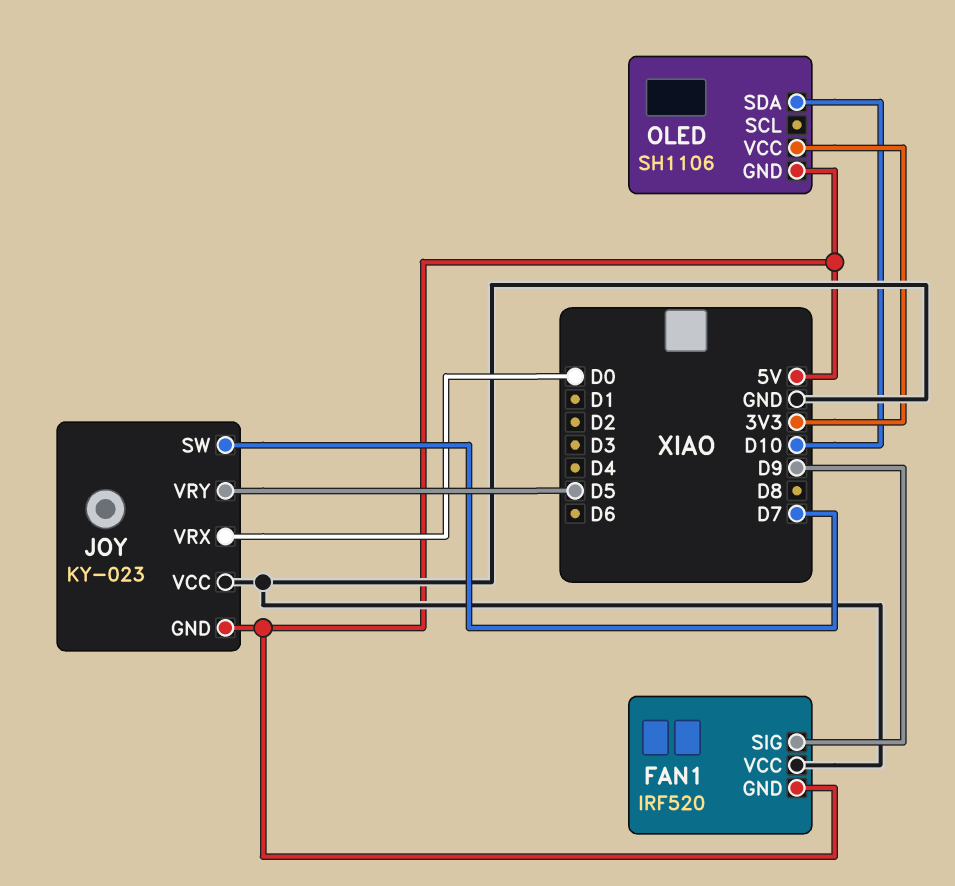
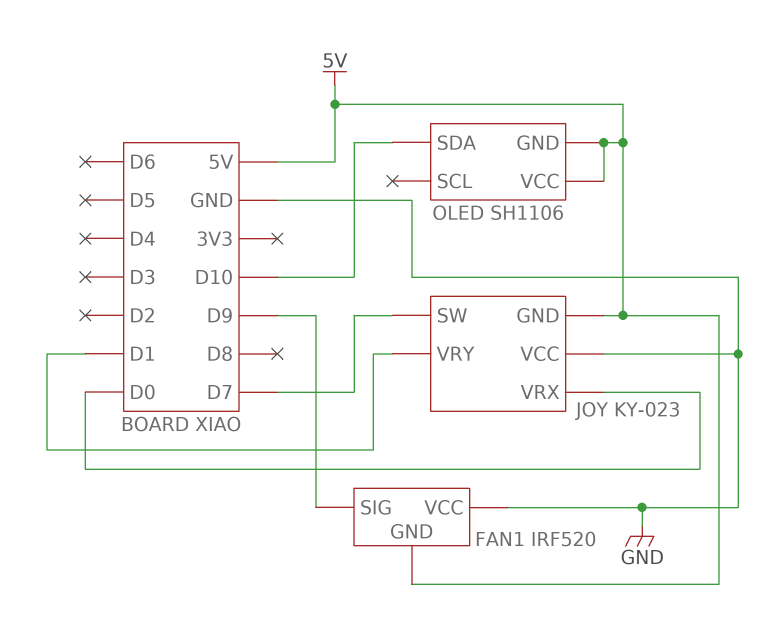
JOY pin VRY: D5 -> D1
OLED pin VCC: 3V3 -> 5V

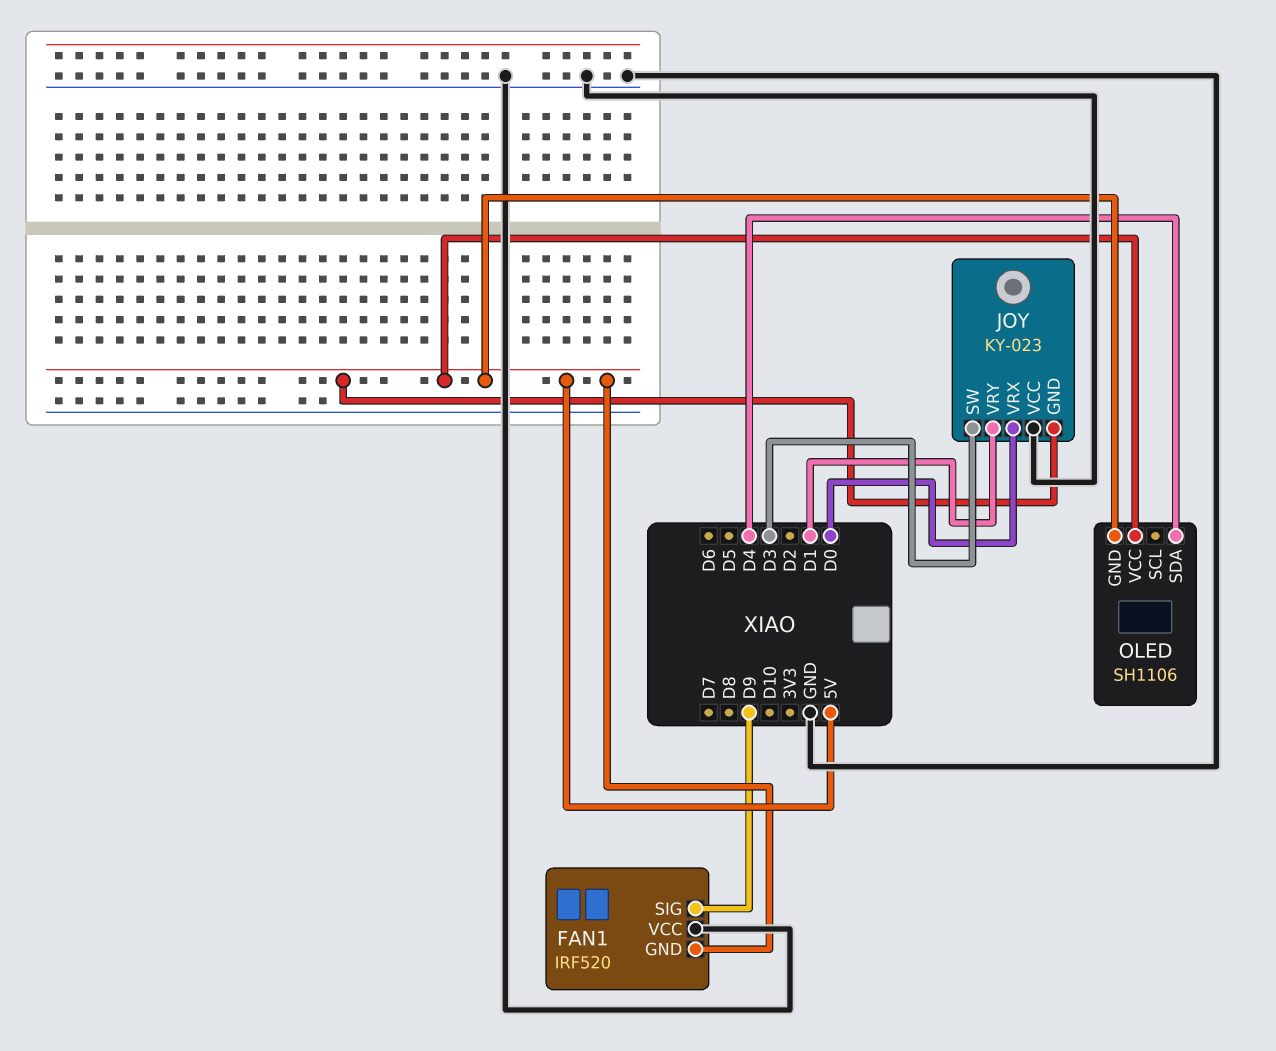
JOY pin SW: D7 -> D3
OLED pin SDA: D10 -> D4

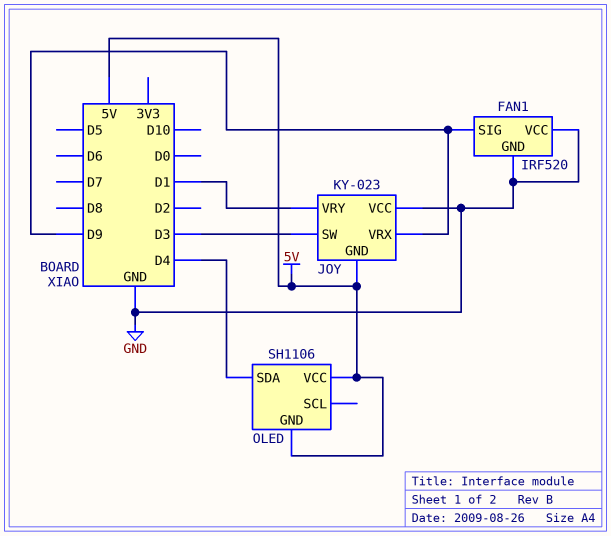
FAN1 pin GND: 5V -> GND
JOY pin VRX: D0 -> D9

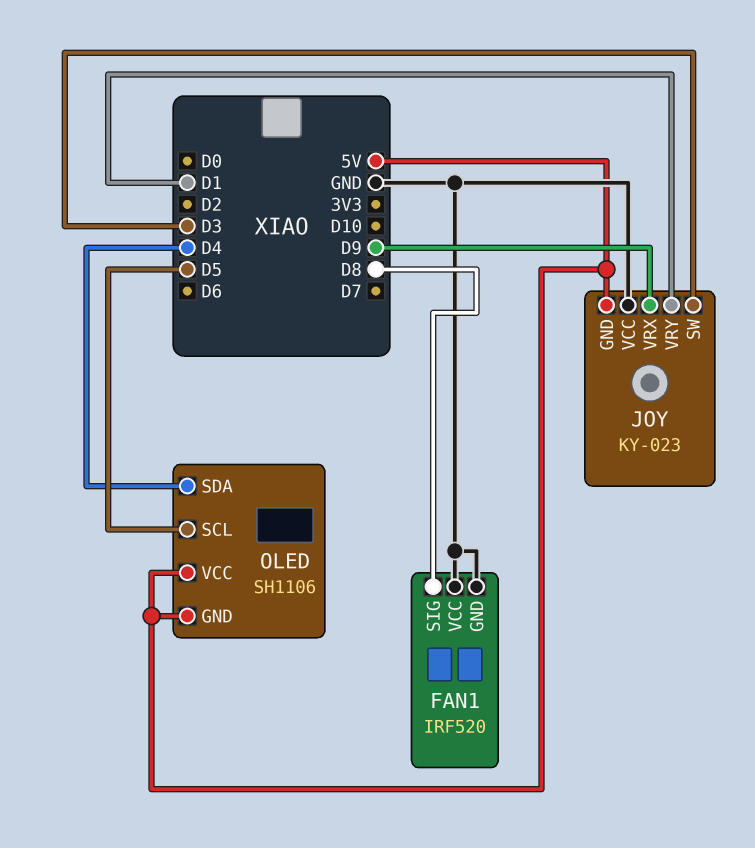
FAN1 pin SIG: D9 -> D8
OLED pin SCL: none -> D5

